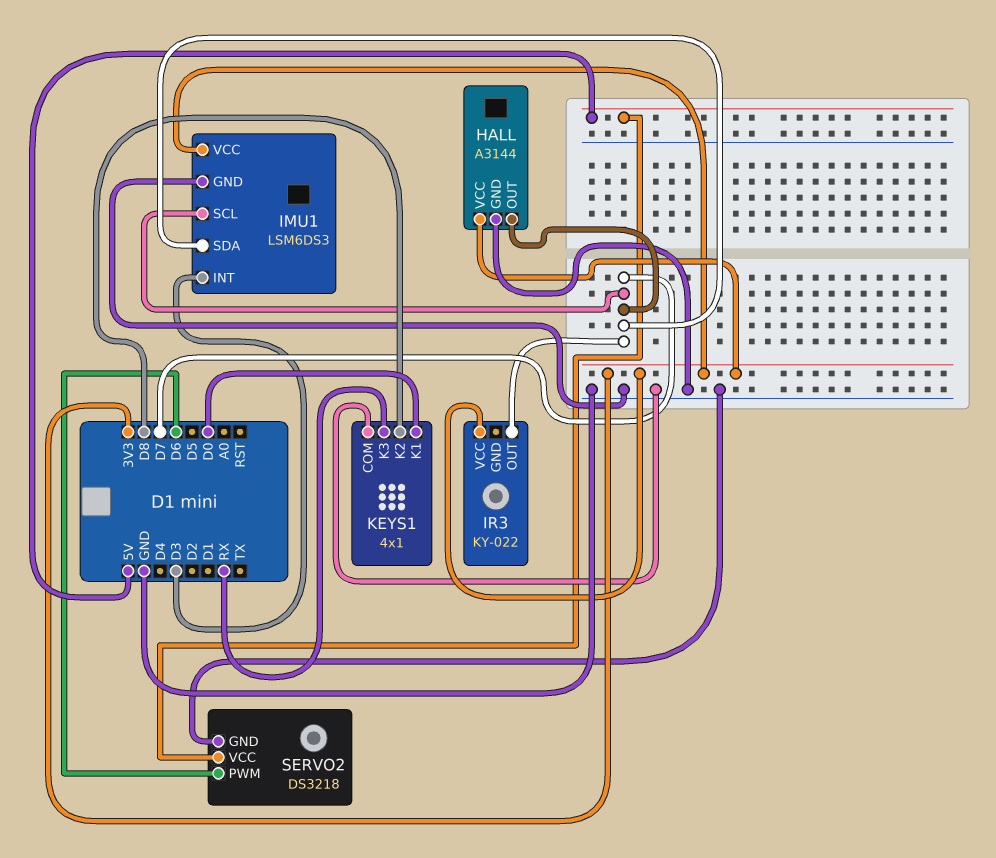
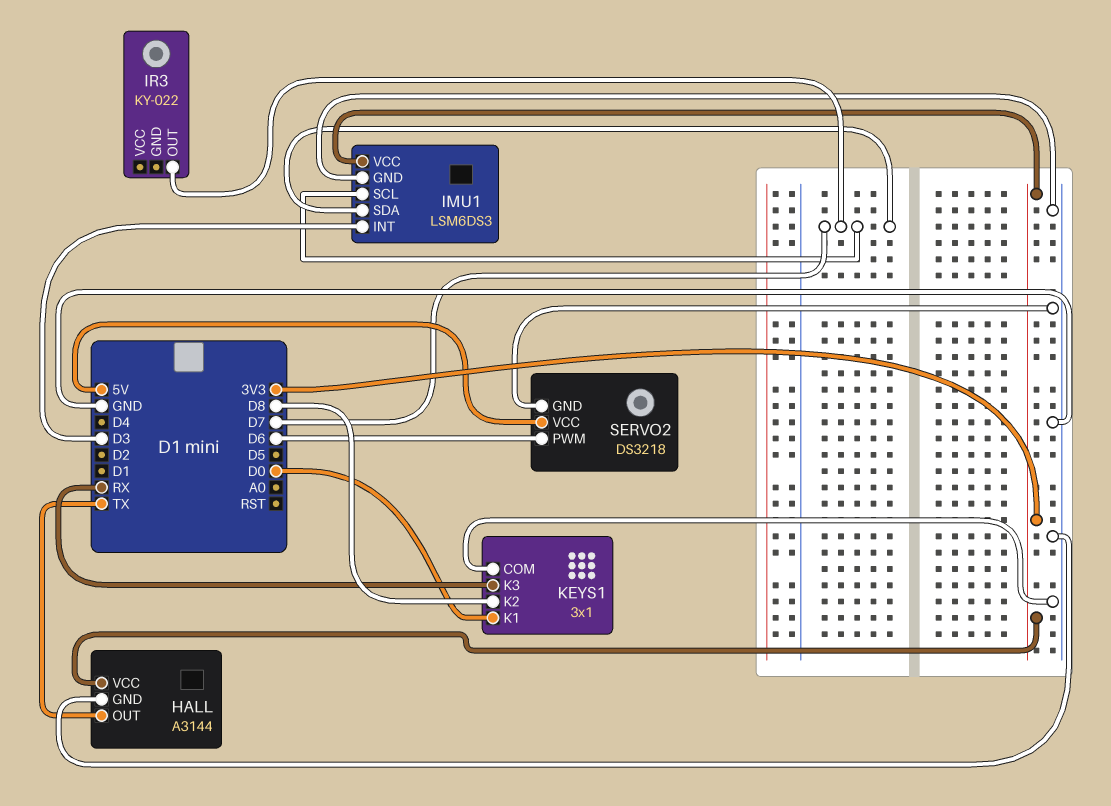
HALL pin OUT: D7 -> TX
IR3 pin VCC: 3V3 -> none
KEYS1: 4x1 -> 3x1

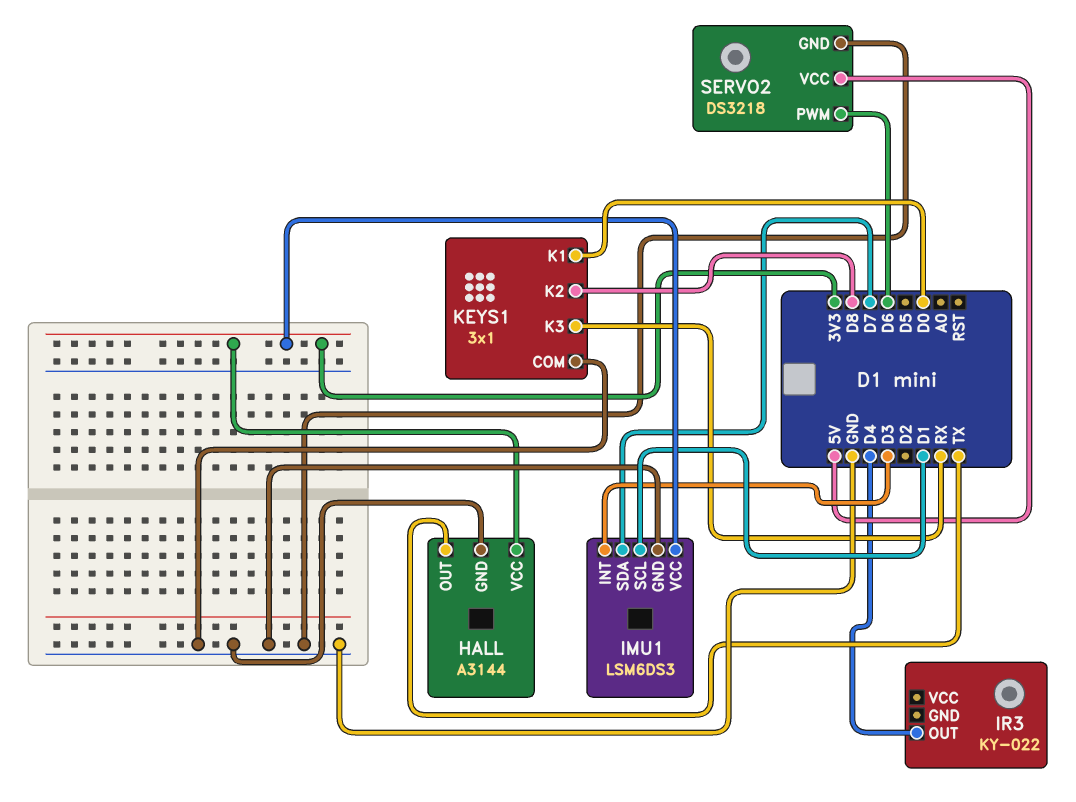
IMU1 pin SCL: D7 -> D1
IR3 pin OUT: D7 -> D4

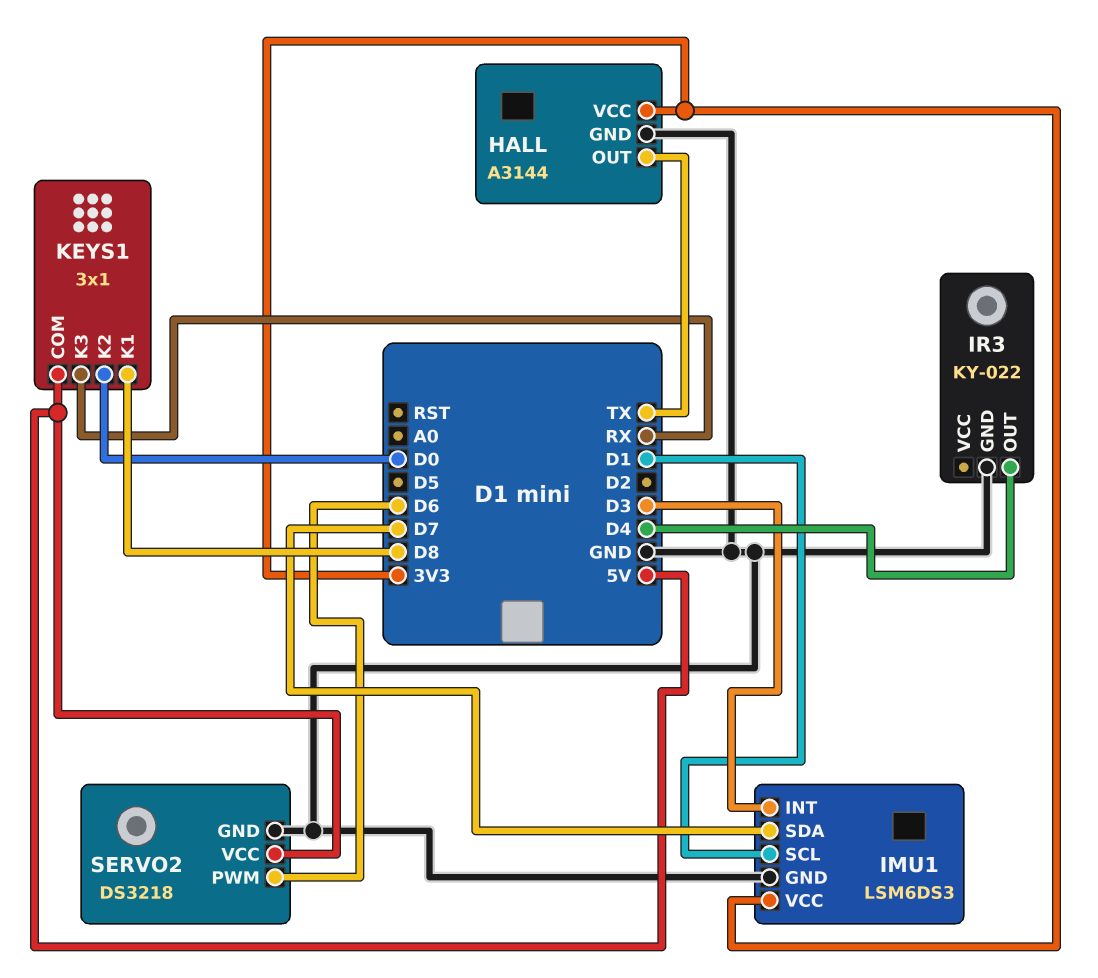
IR3 pin GND: none -> GND
KEYS1 pin COM: GND -> 5V
KEYS1 pin K1: D0 -> D8
KEYS1 pin K2: D8 -> D0

